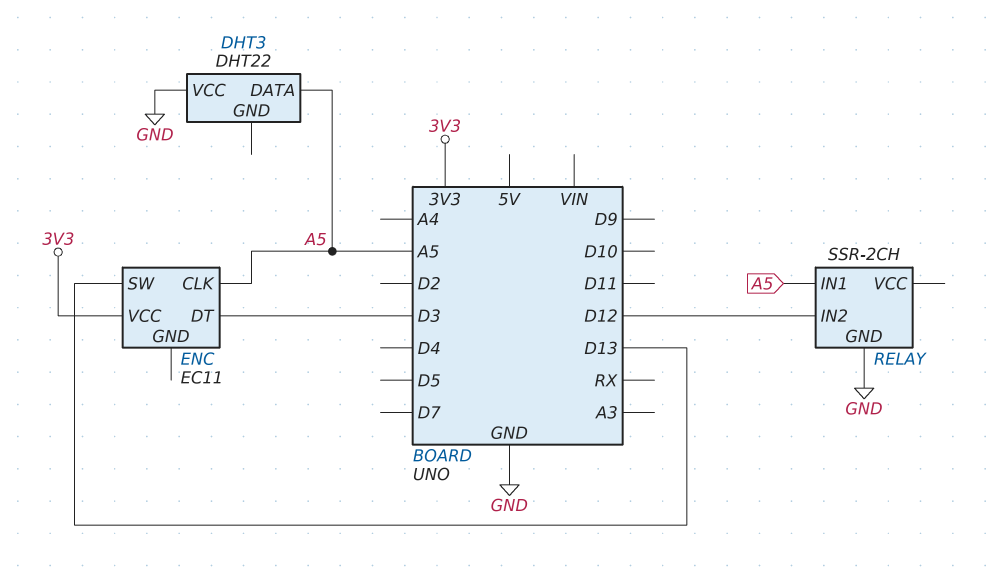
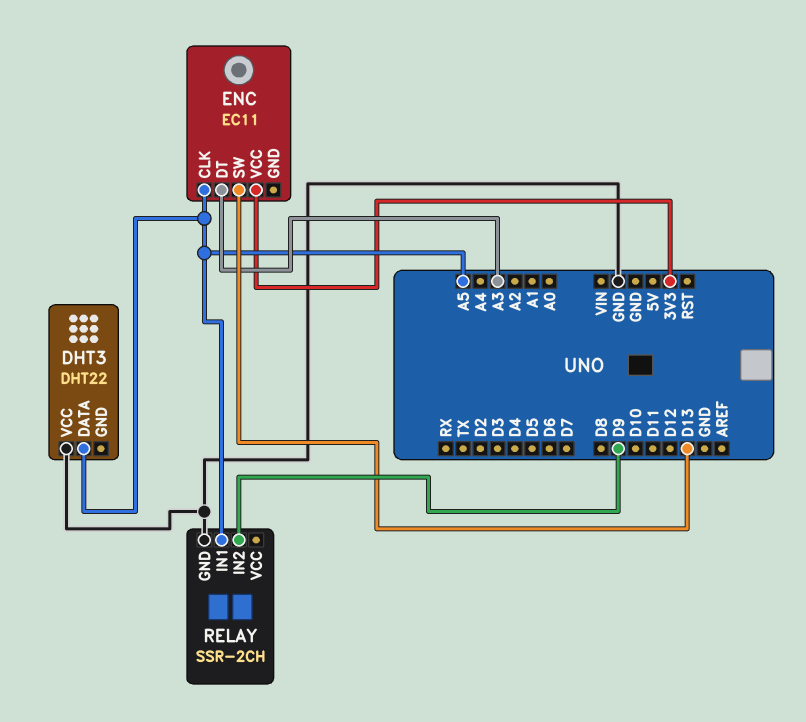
ENC pin DT: D3 -> A3
RELAY pin IN2: D12 -> D9

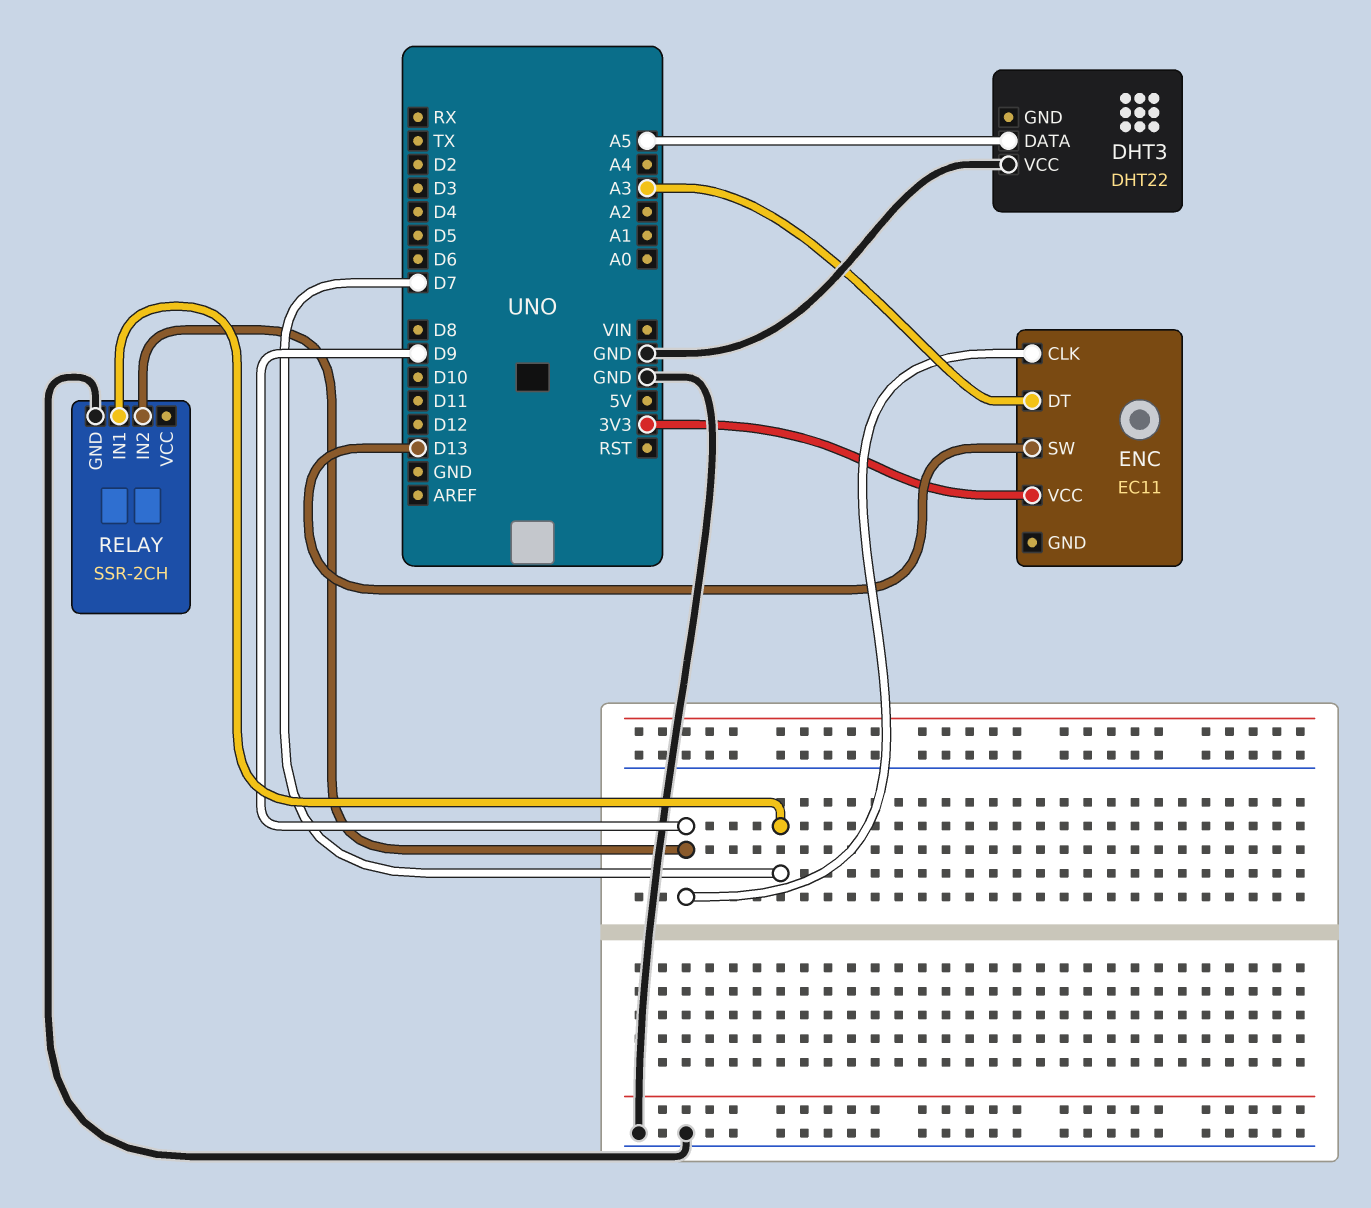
ENC pin CLK: A5 -> D9
RELAY pin IN1: A5 -> D7

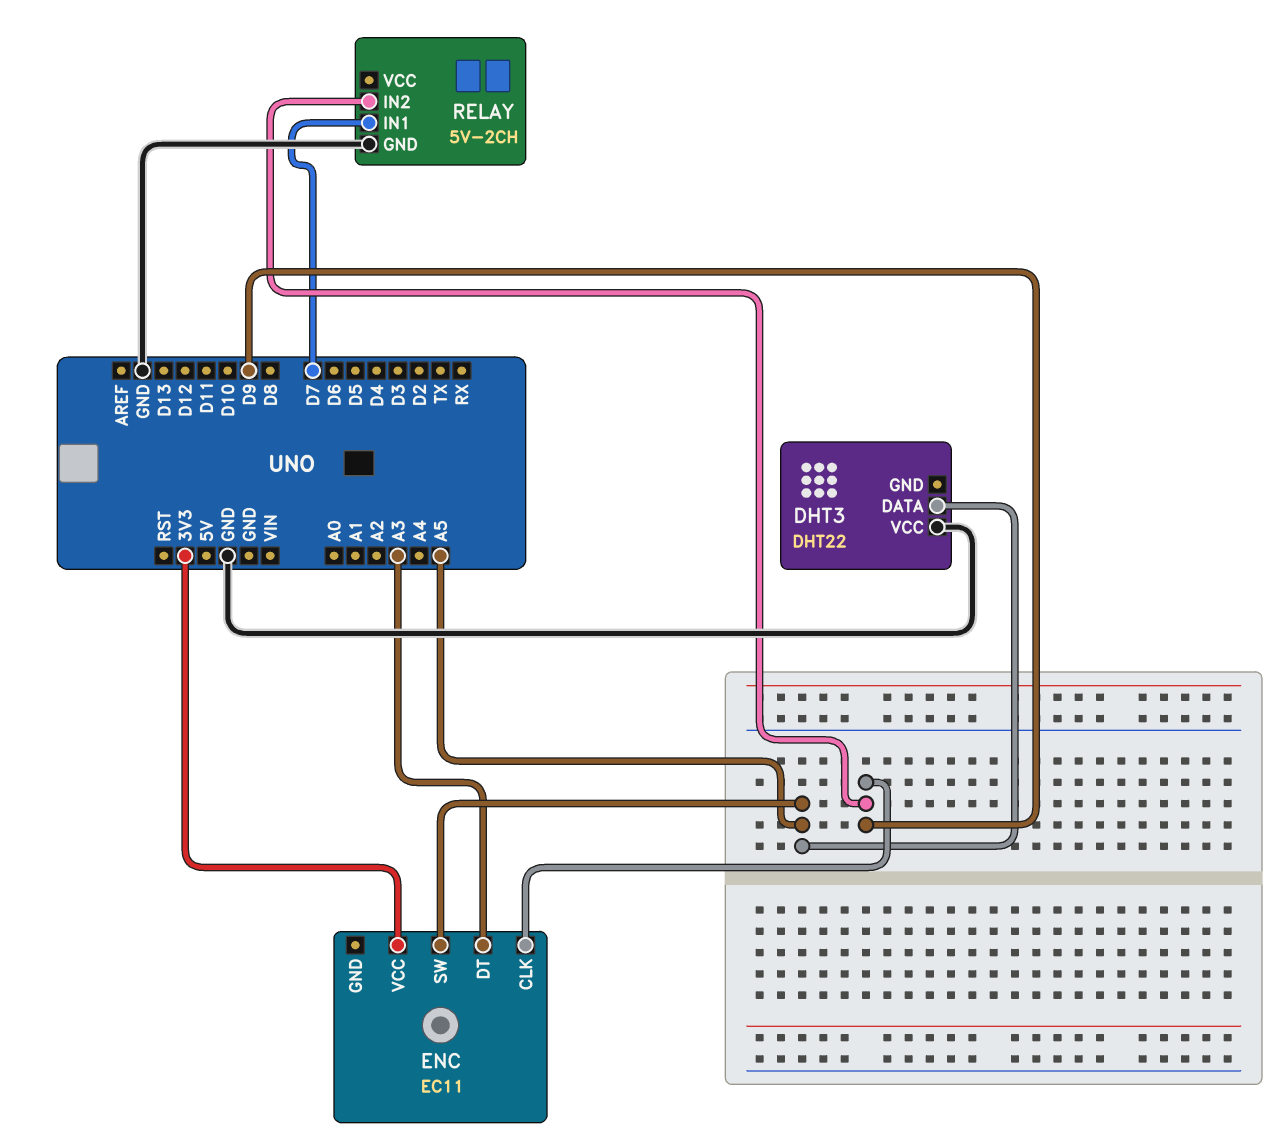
ENC pin SW: D13 -> A5
RELAY: SSR-2CH -> 5V-2CH

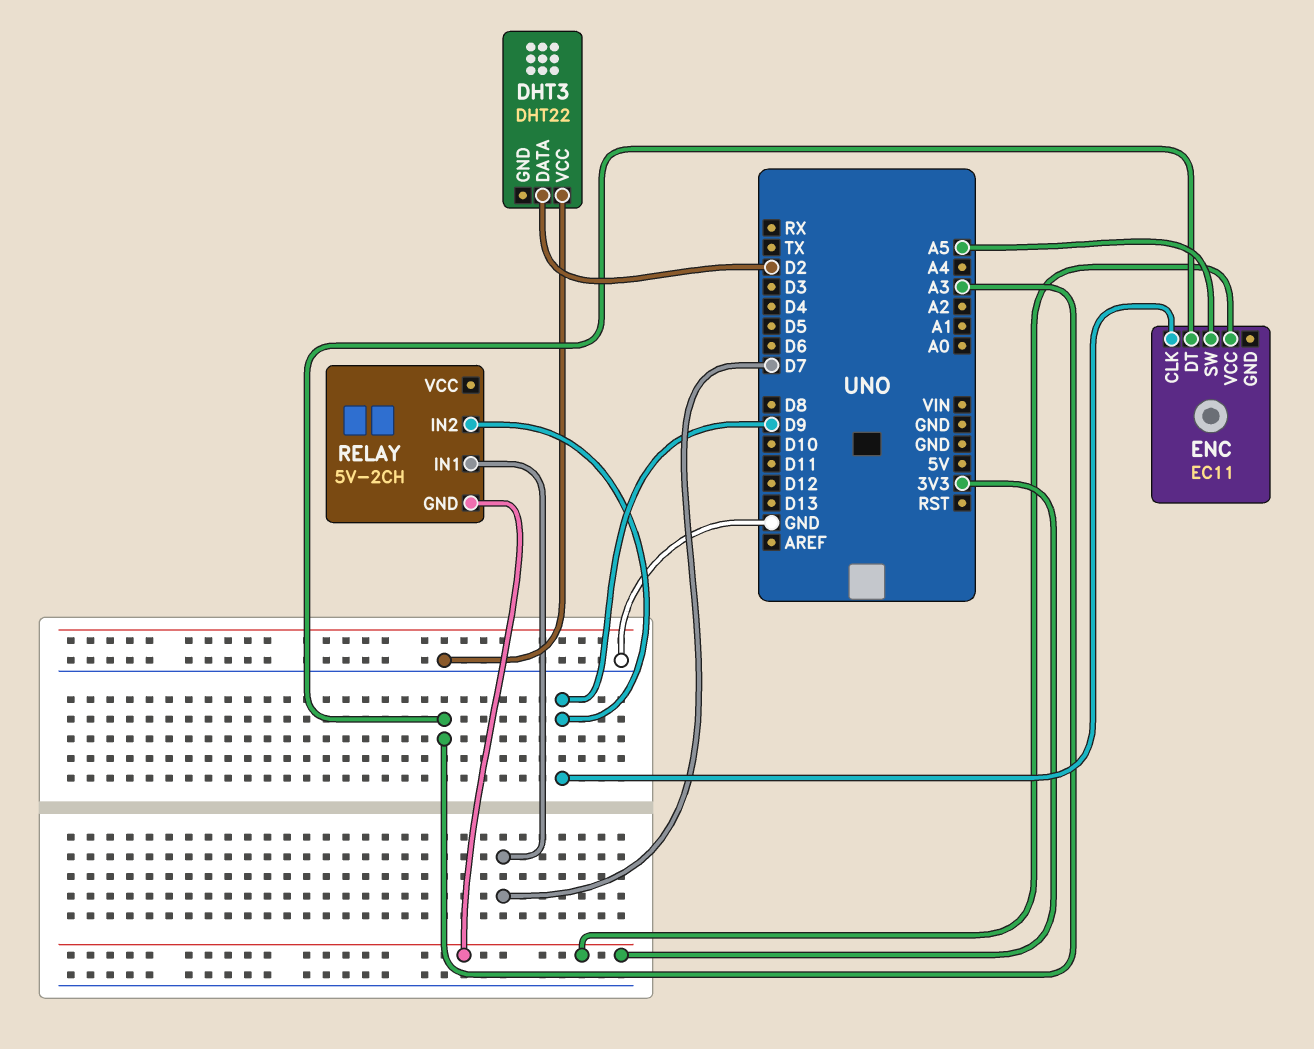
DHT3 pin DATA: A5 -> D2
RELAY pin GND: GND -> 3V3

